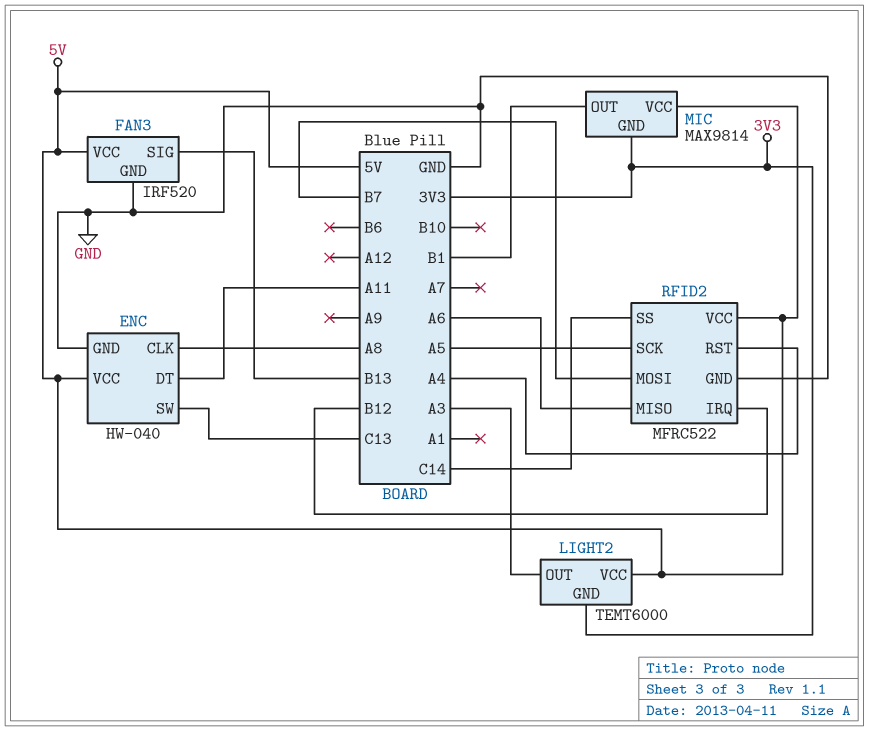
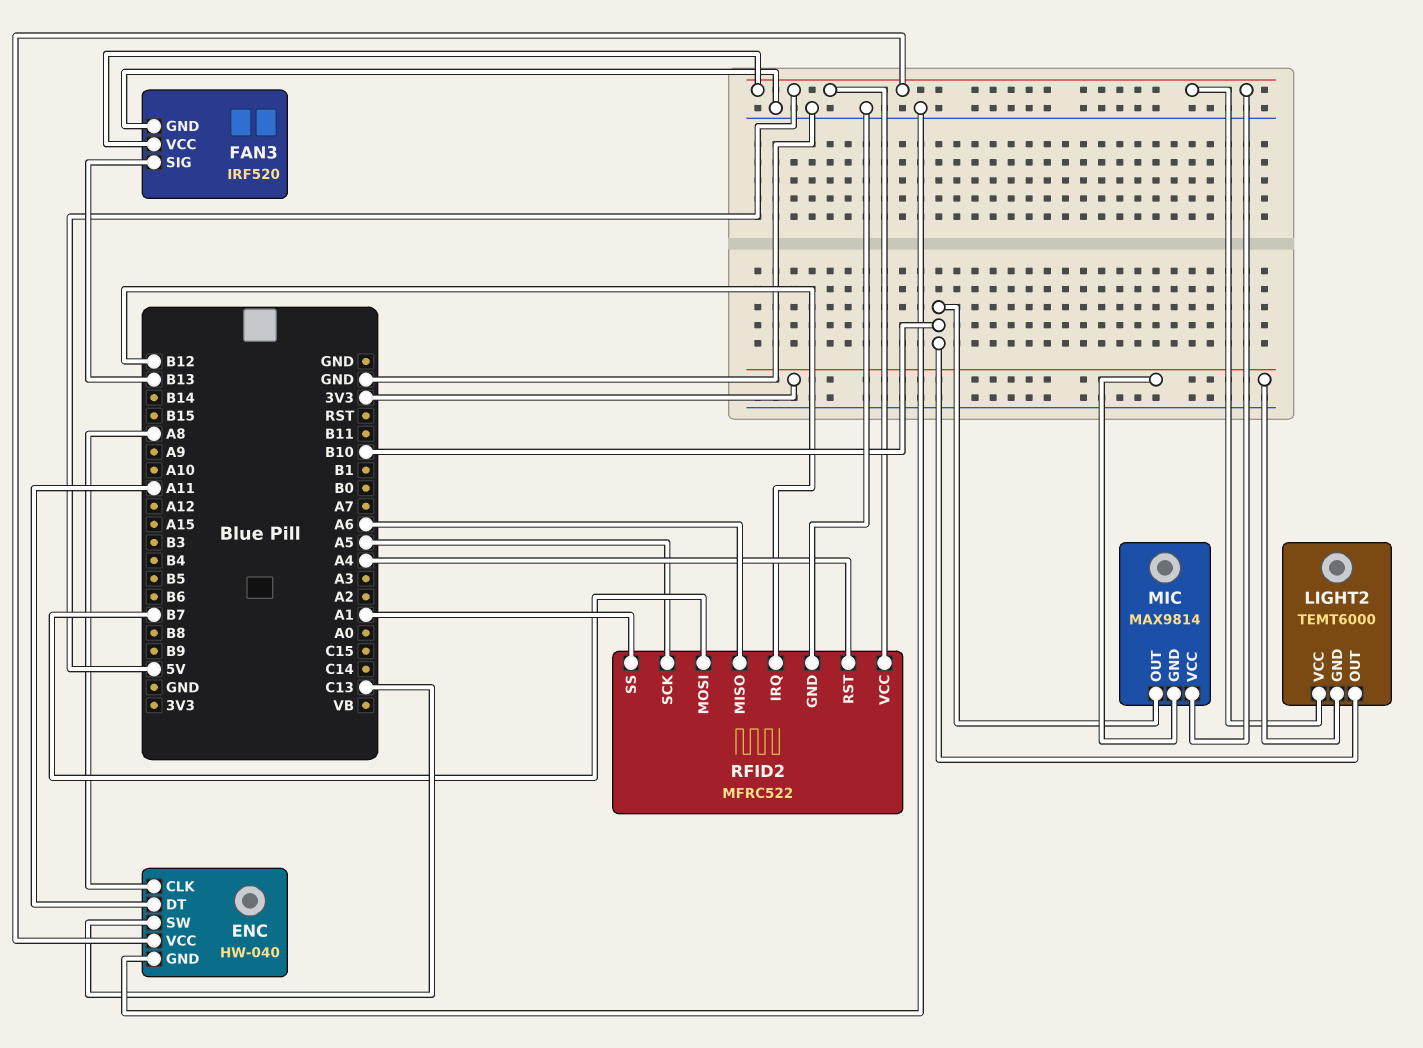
LIGHT2 pin OUT: A3 -> B10
MIC pin OUT: B1 -> B10
RFID2 pin SS: C14 -> A1

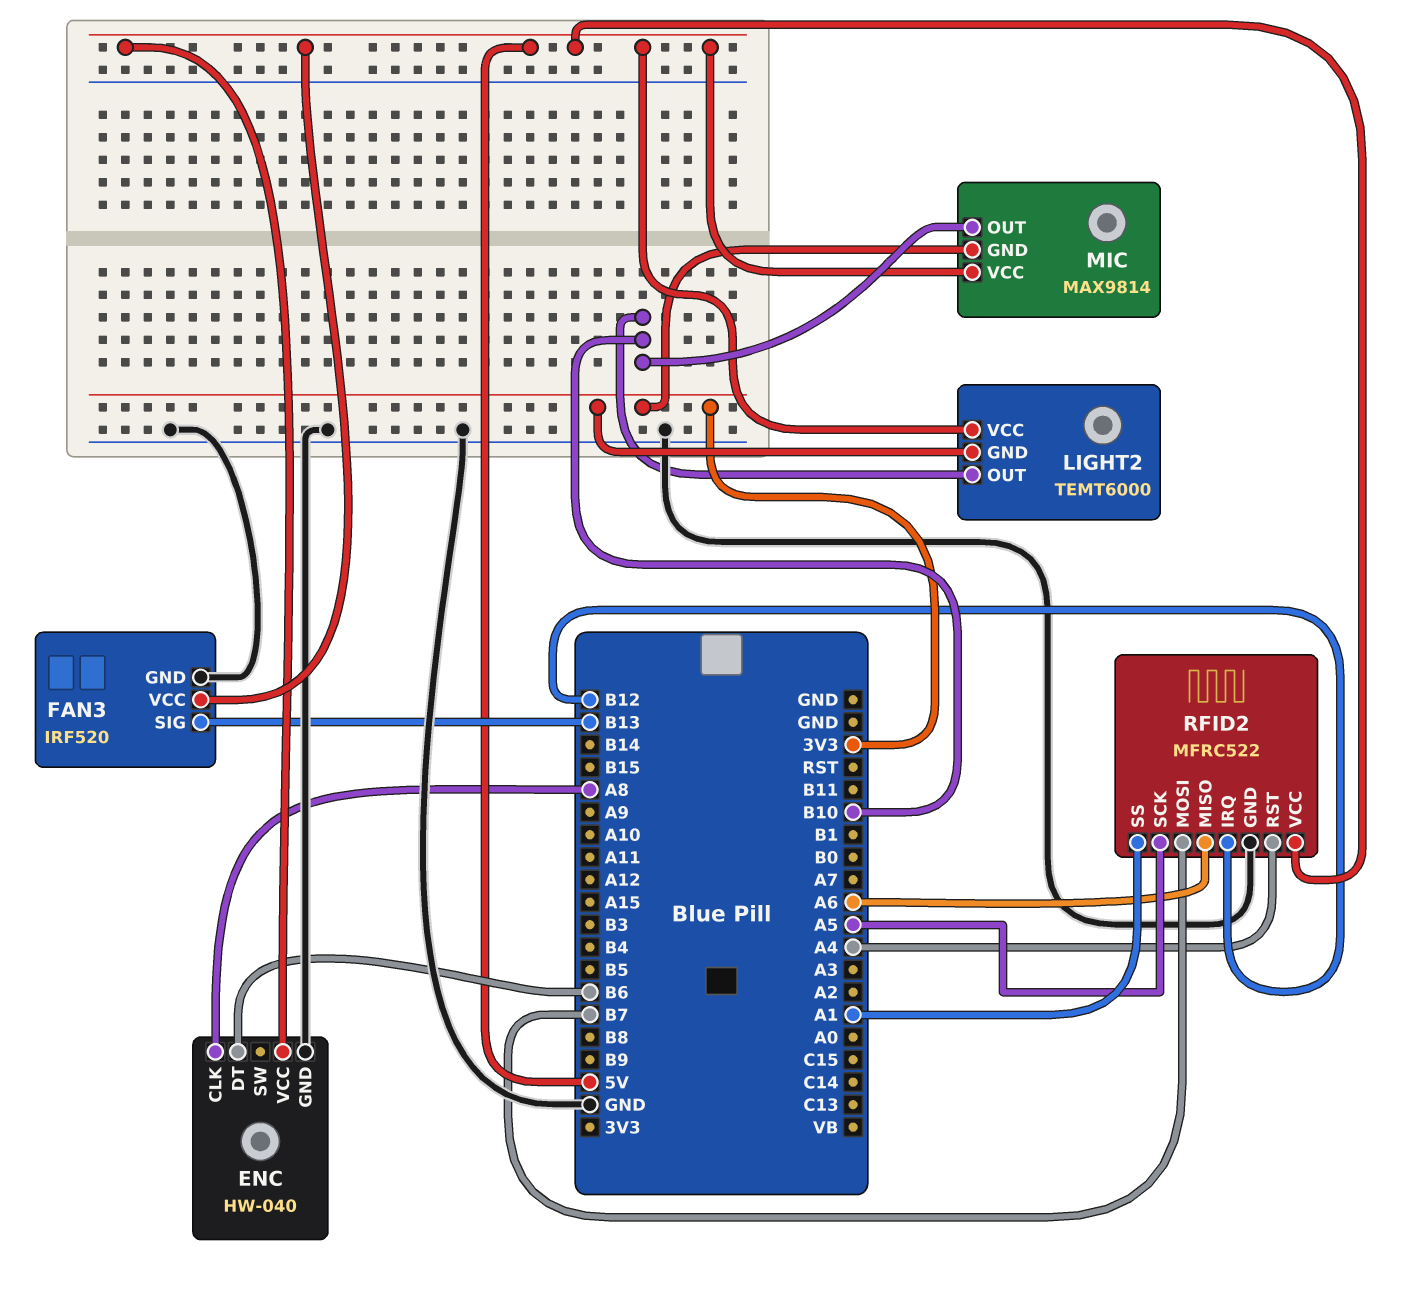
ENC pin DT: A11 -> B6
ENC pin SW: C13 -> none

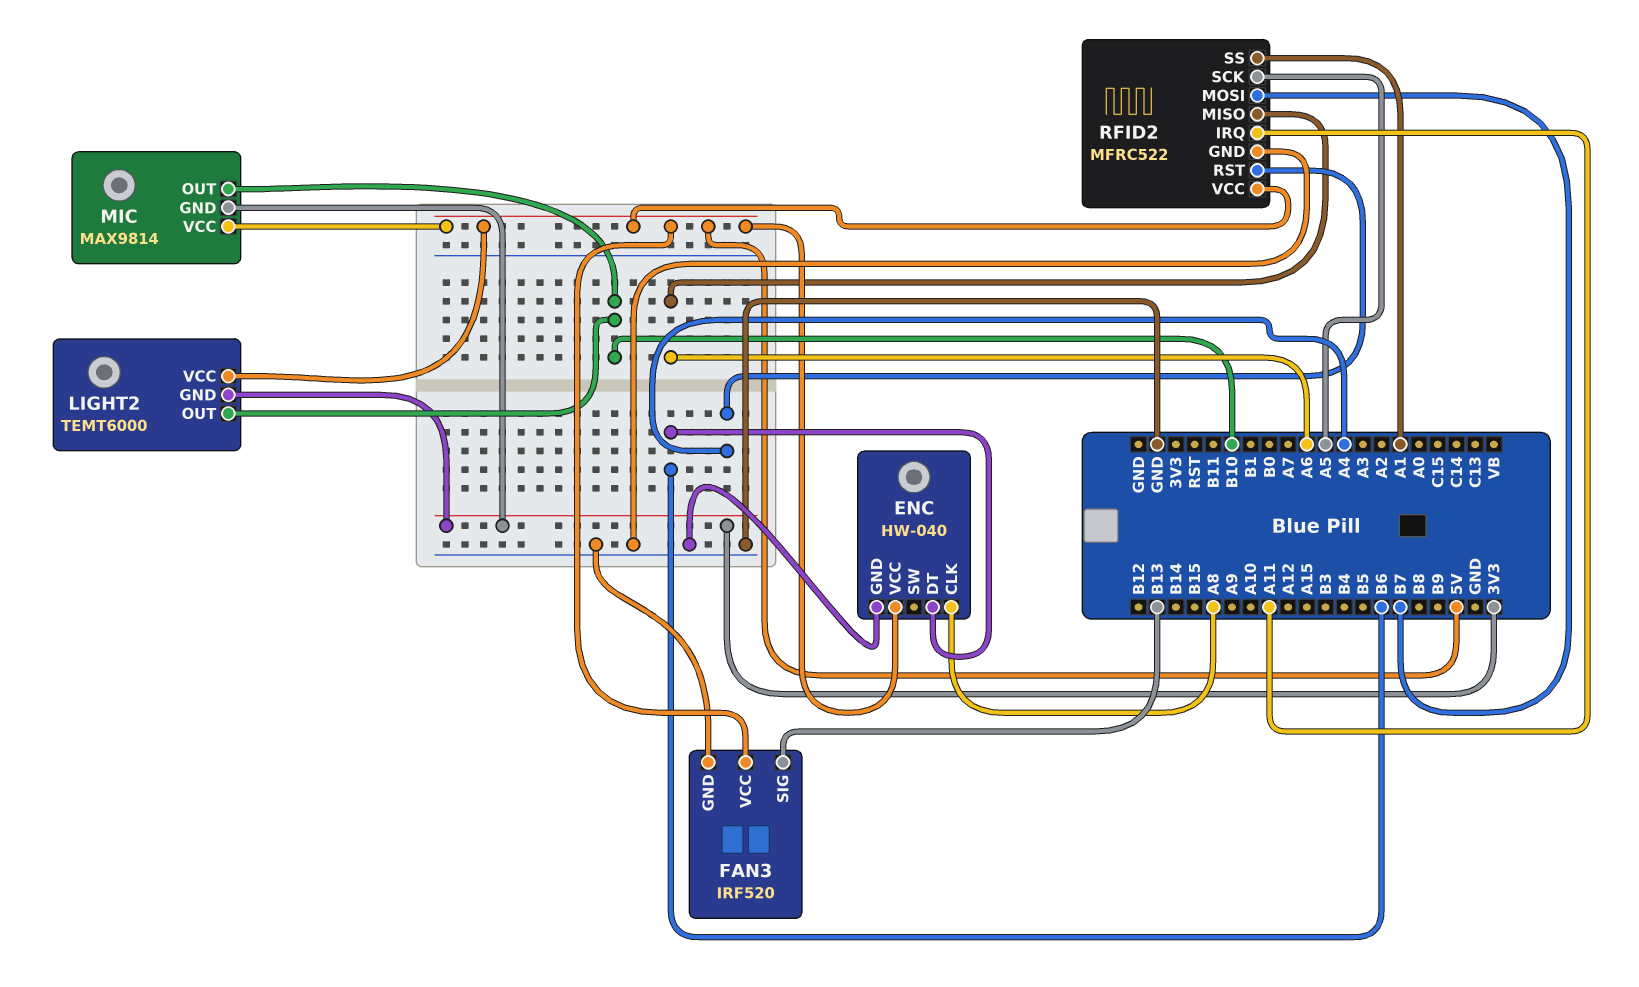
RFID2 pin IRQ: B12 -> A11

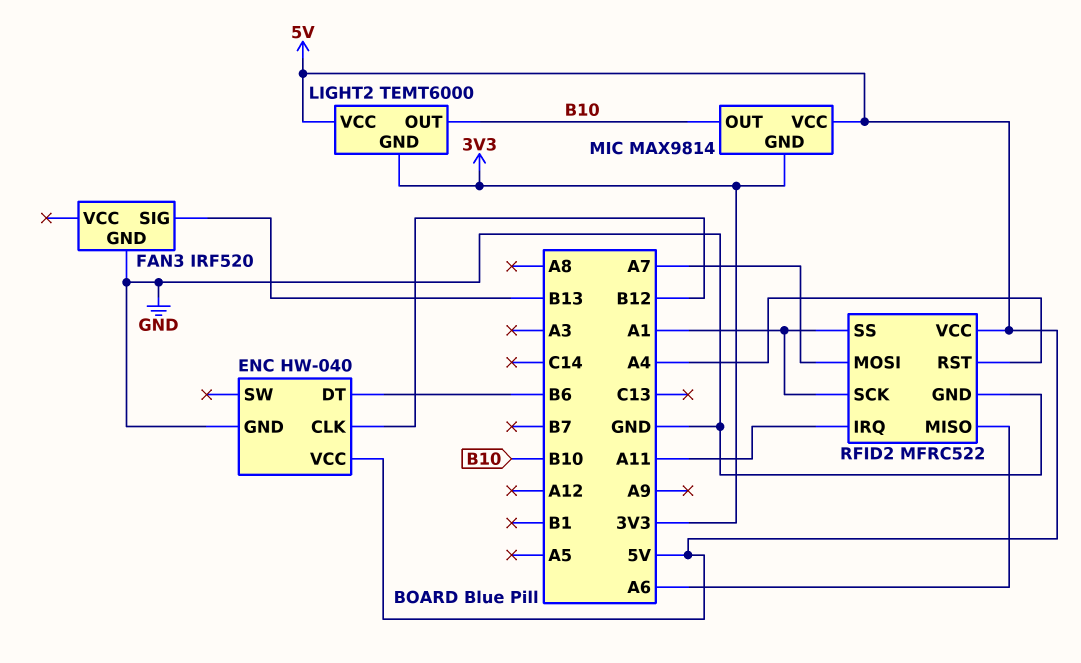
ENC pin CLK: A8 -> B12
FAN3 pin VCC: 5V -> none
RFID2 pin MOSI: B7 -> A7
RFID2 pin SCK: A5 -> A1

